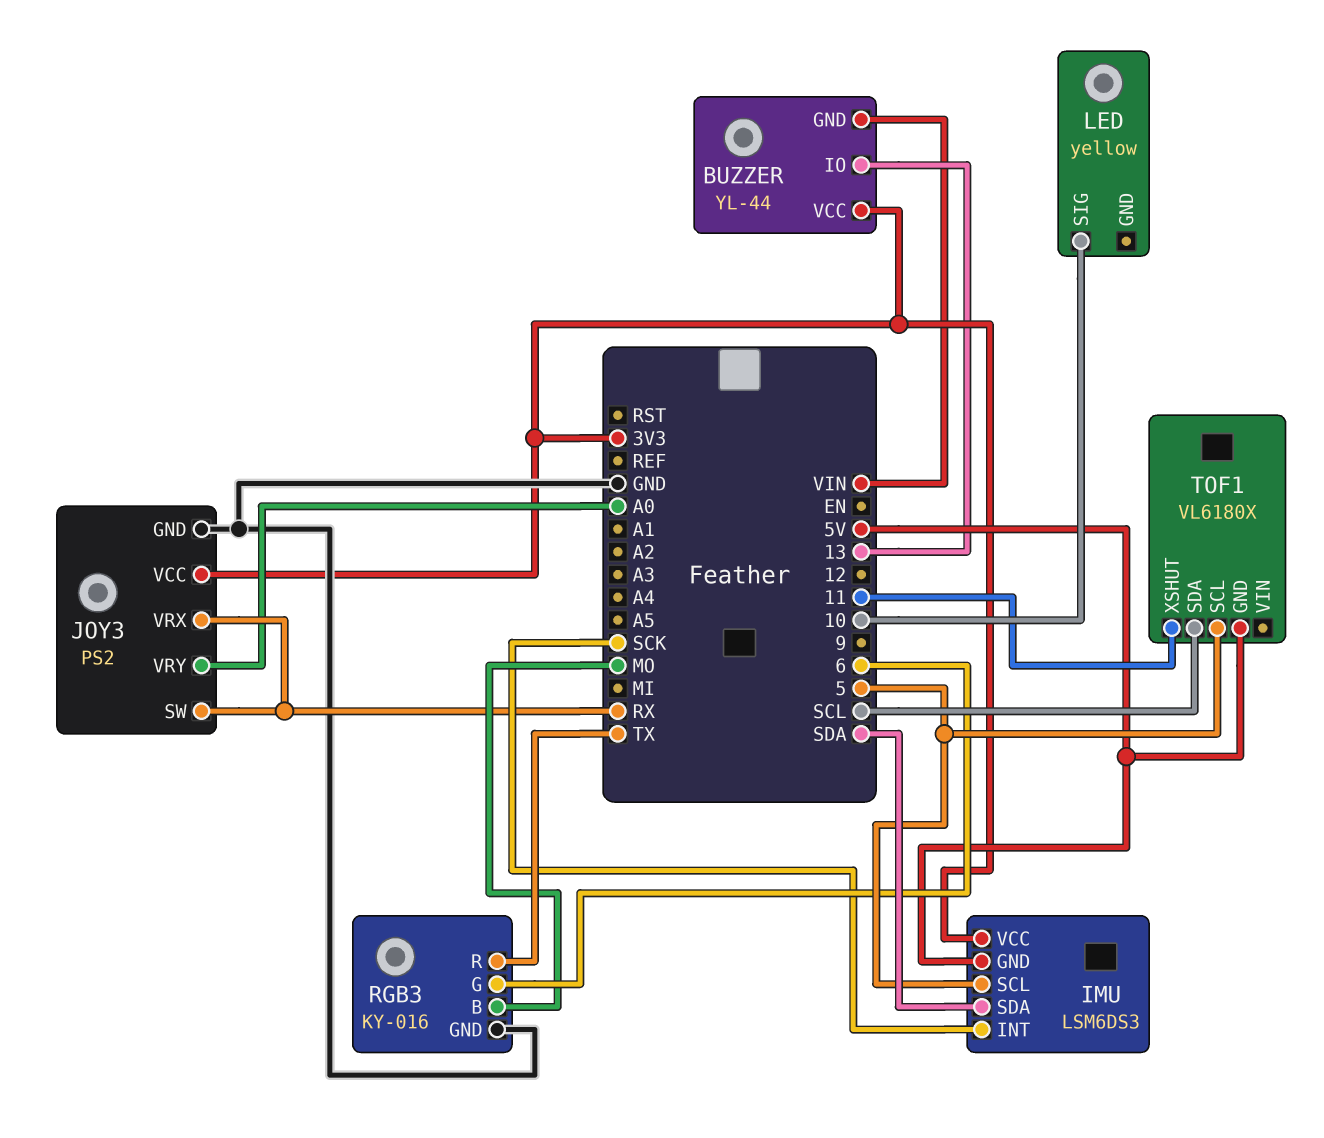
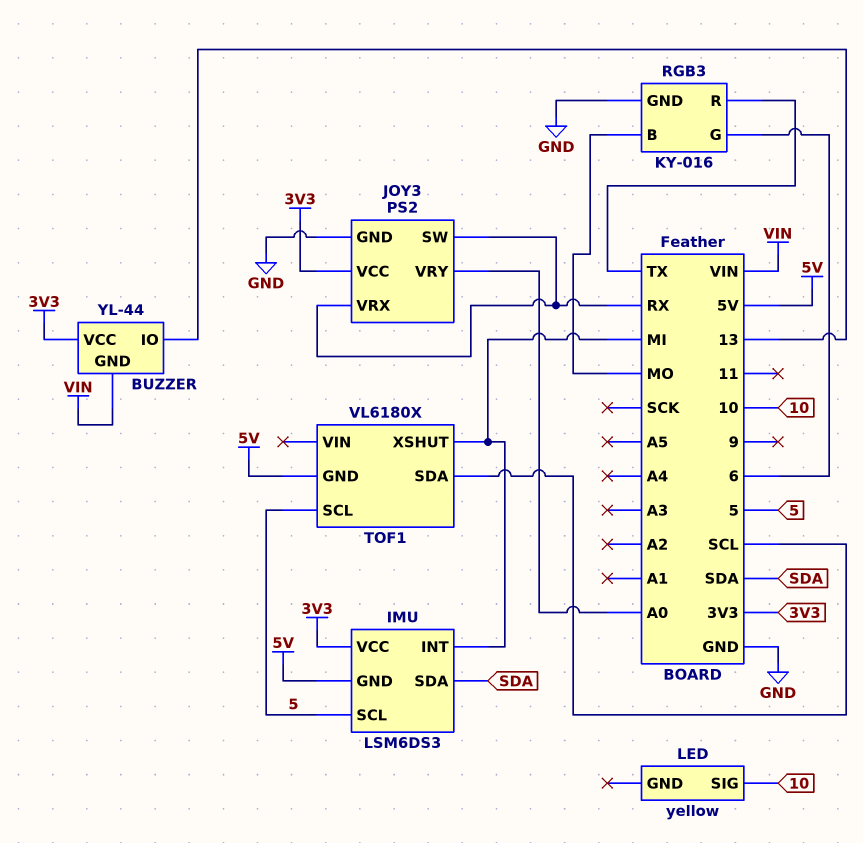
IMU pin INT: SCK -> MI
TOF1 pin XSHUT: 11 -> MI

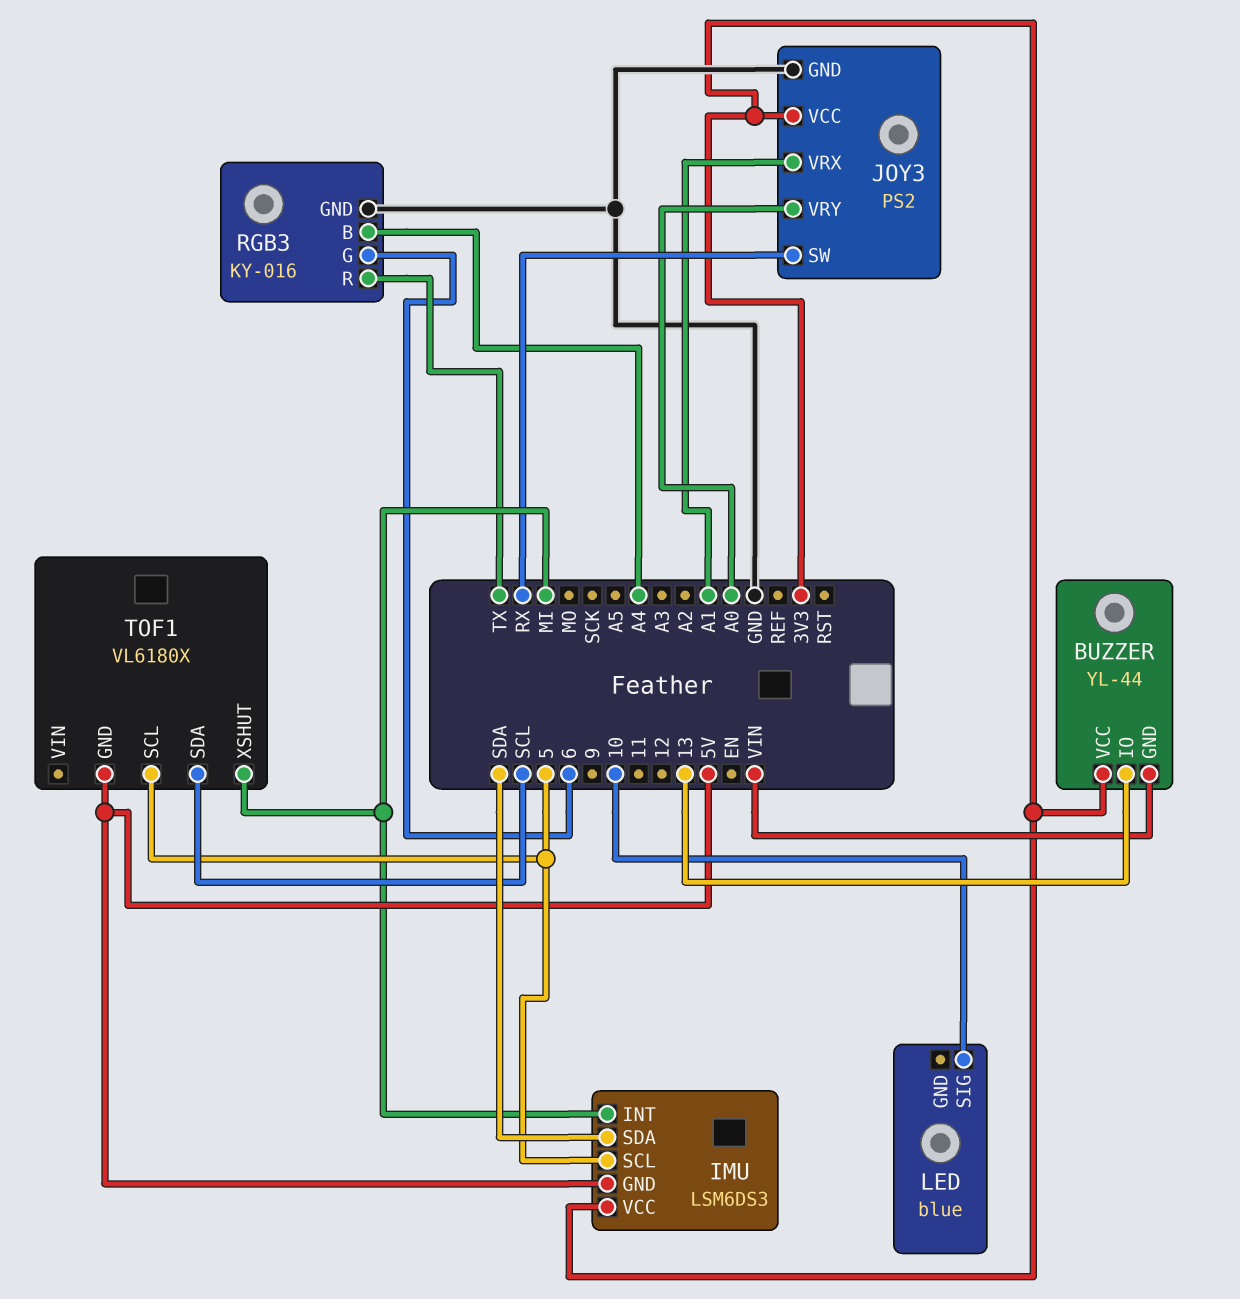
JOY3 pin VRX: RX -> A1
LED: yellow -> blue
RGB3 pin B: MO -> A4

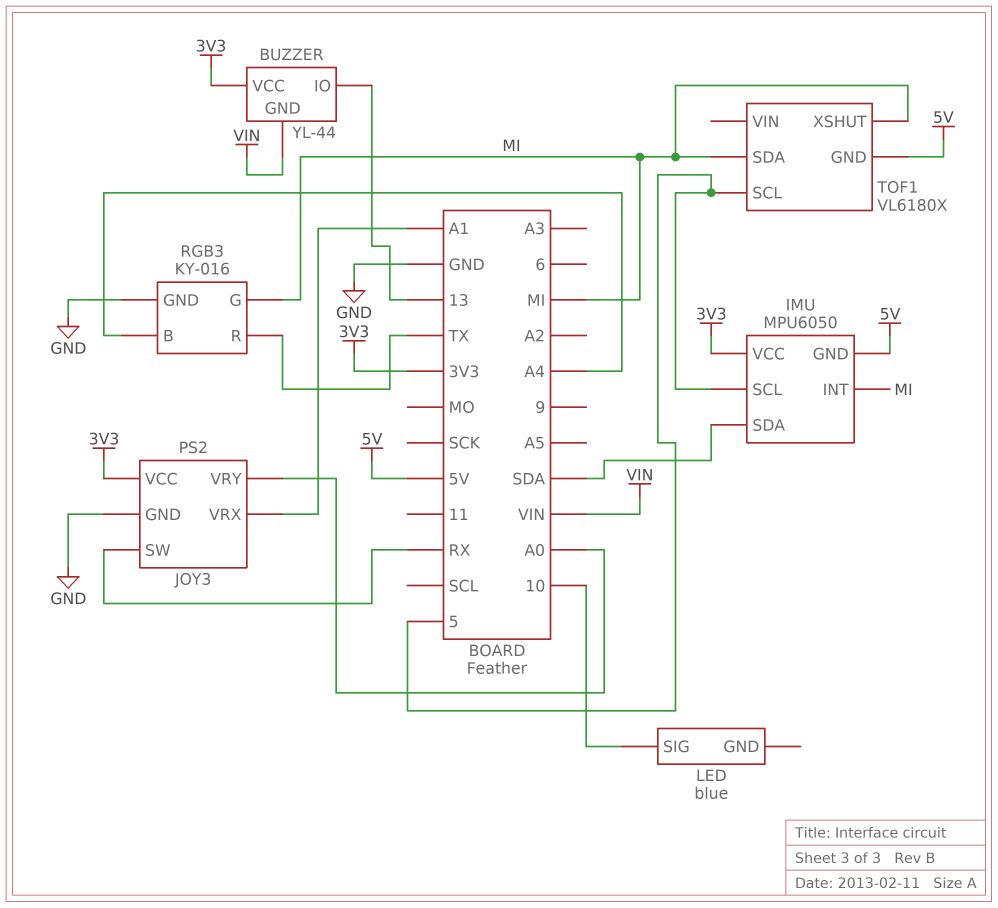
IMU: LSM6DS3 -> MPU6050
RGB3 pin G: 6 -> MI
TOF1 pin SDA: SCL -> MI

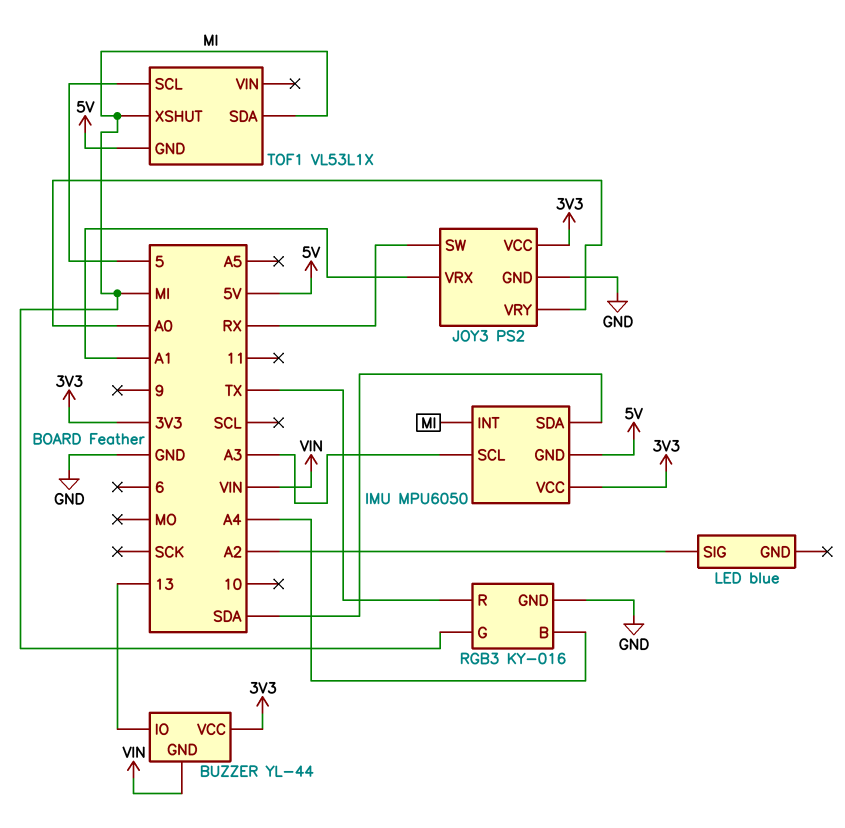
IMU pin SCL: 5 -> A3
LED pin SIG: 10 -> A2
TOF1: VL6180X -> VL53L1X

